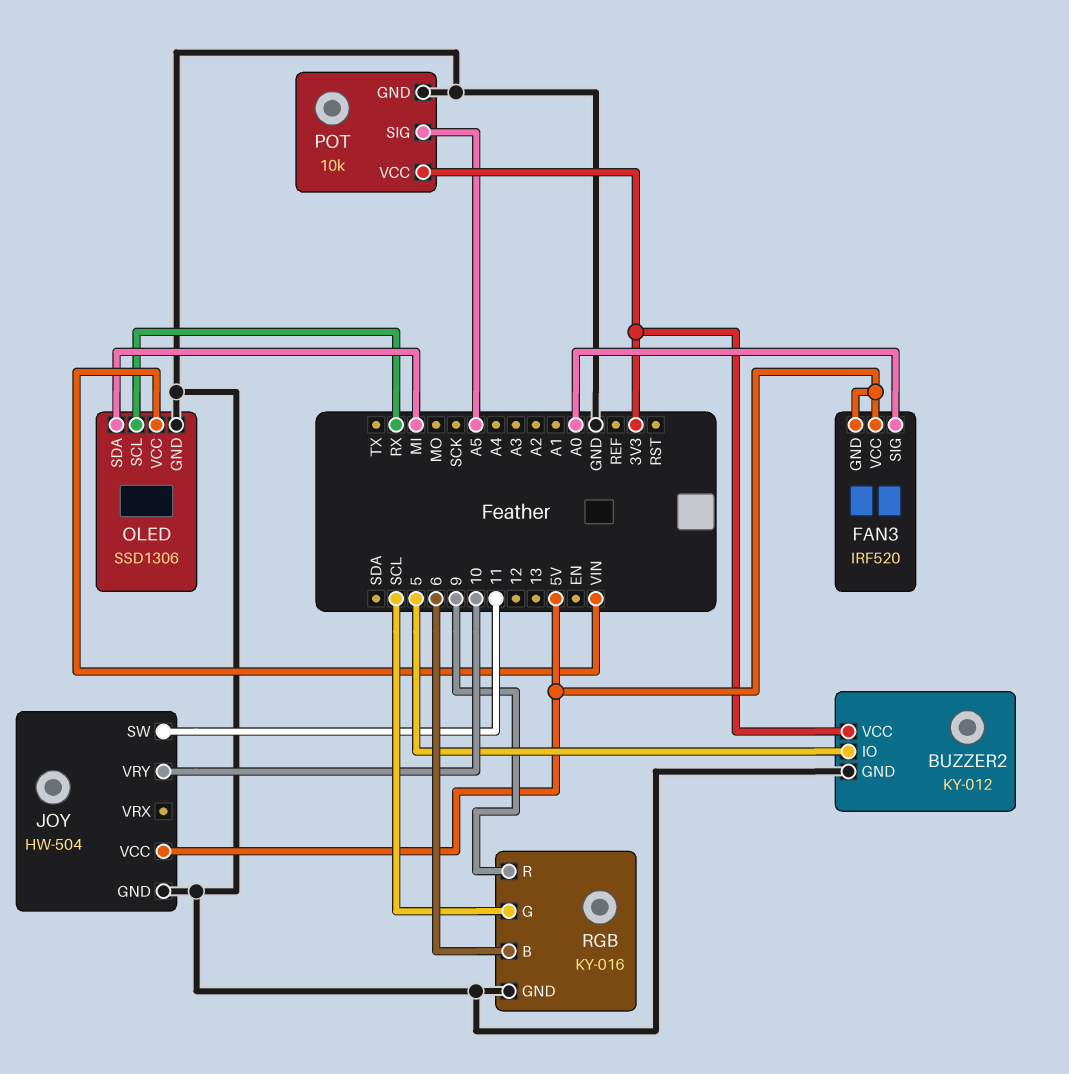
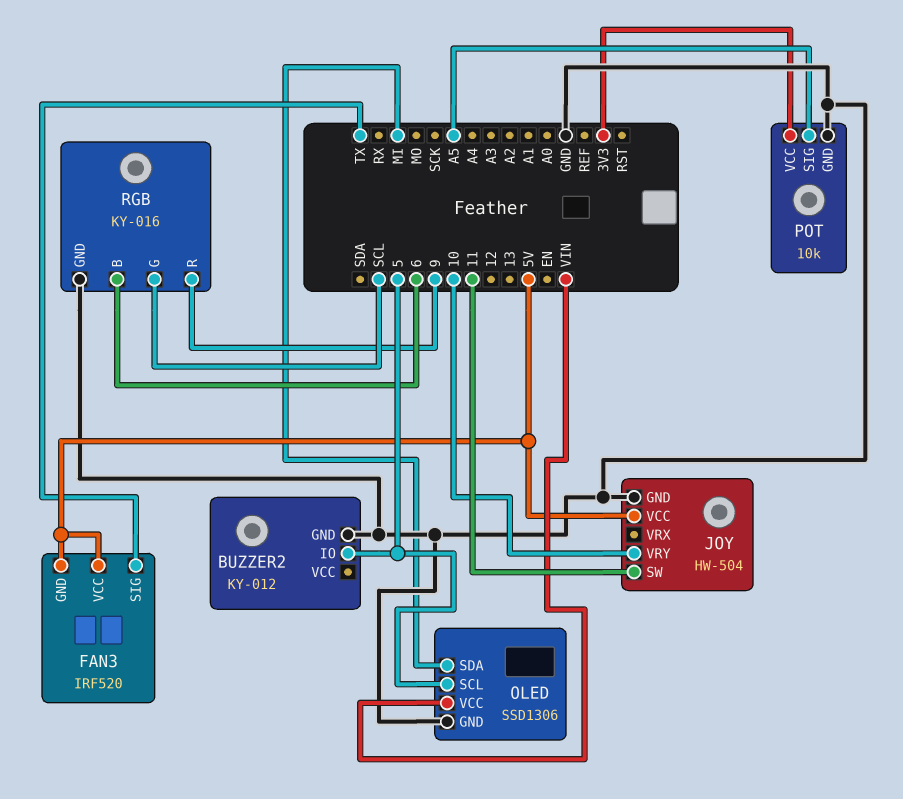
BUZZER2 pin VCC: 3V3 -> none
FAN3 pin SIG: A0 -> TX
OLED pin SCL: RX -> 5

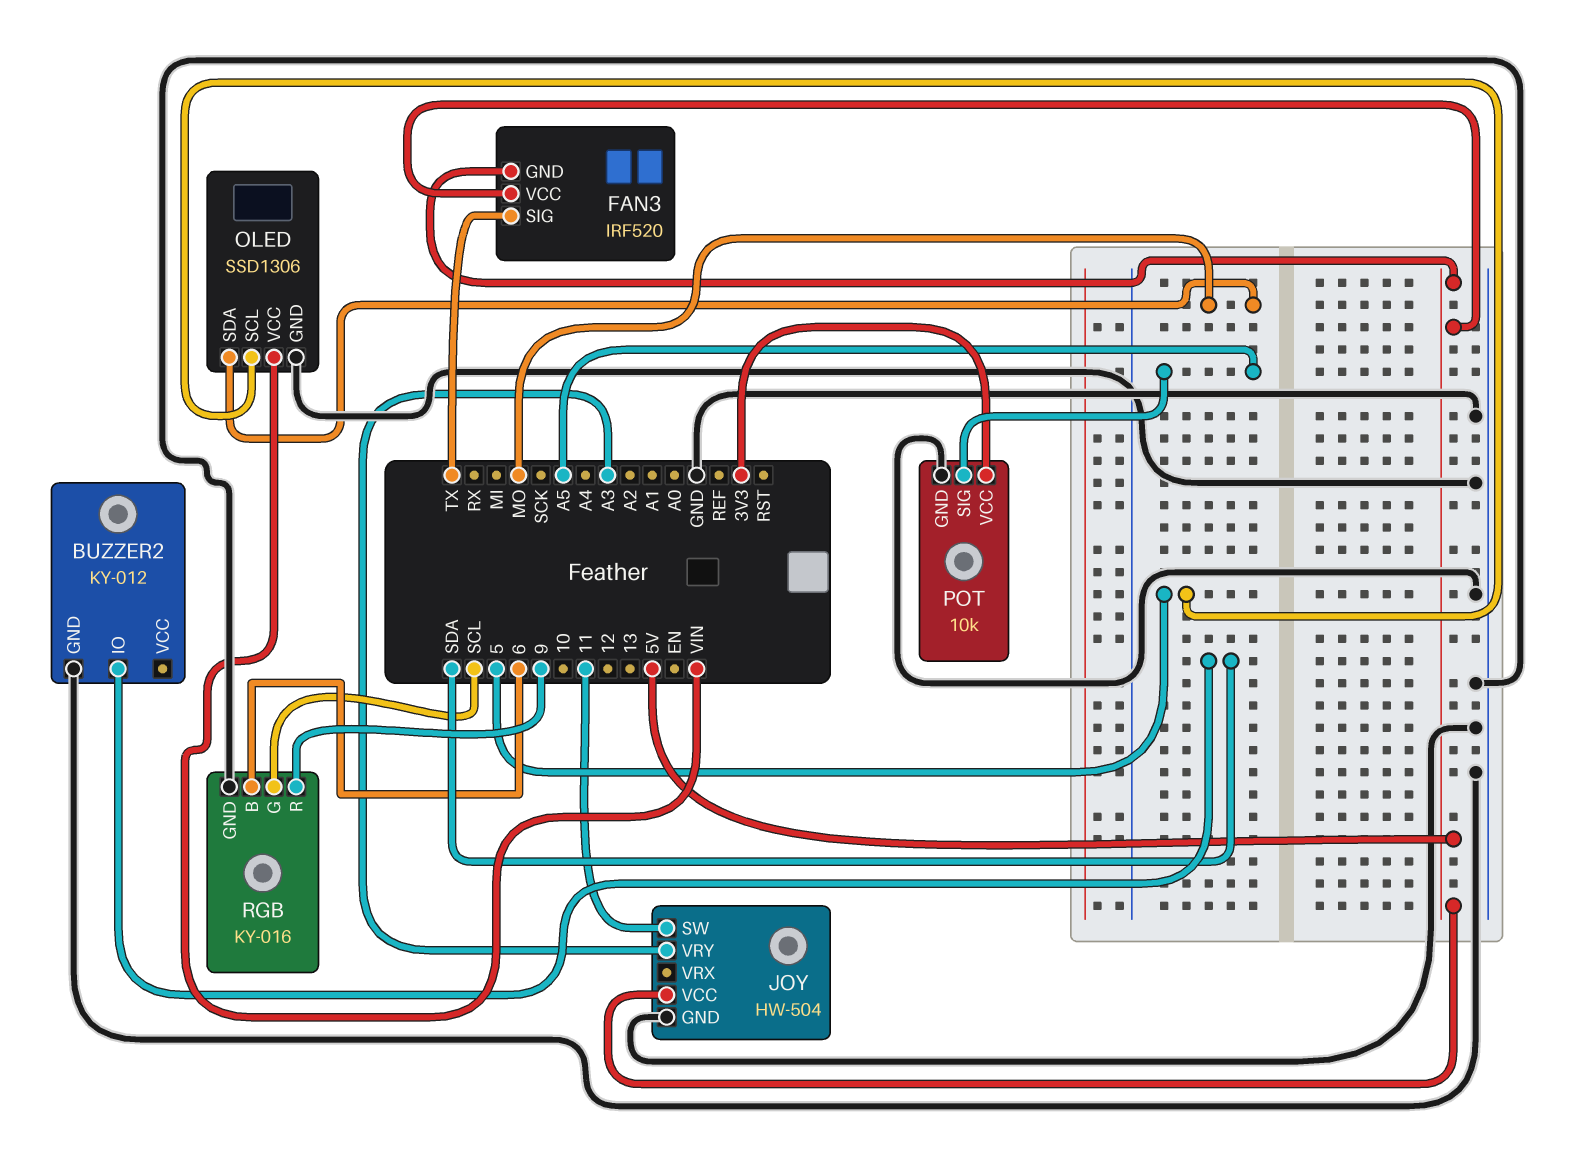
BUZZER2 pin IO: 5 -> SDA
JOY pin VRY: 10 -> A3
OLED pin SDA: MI -> MO

